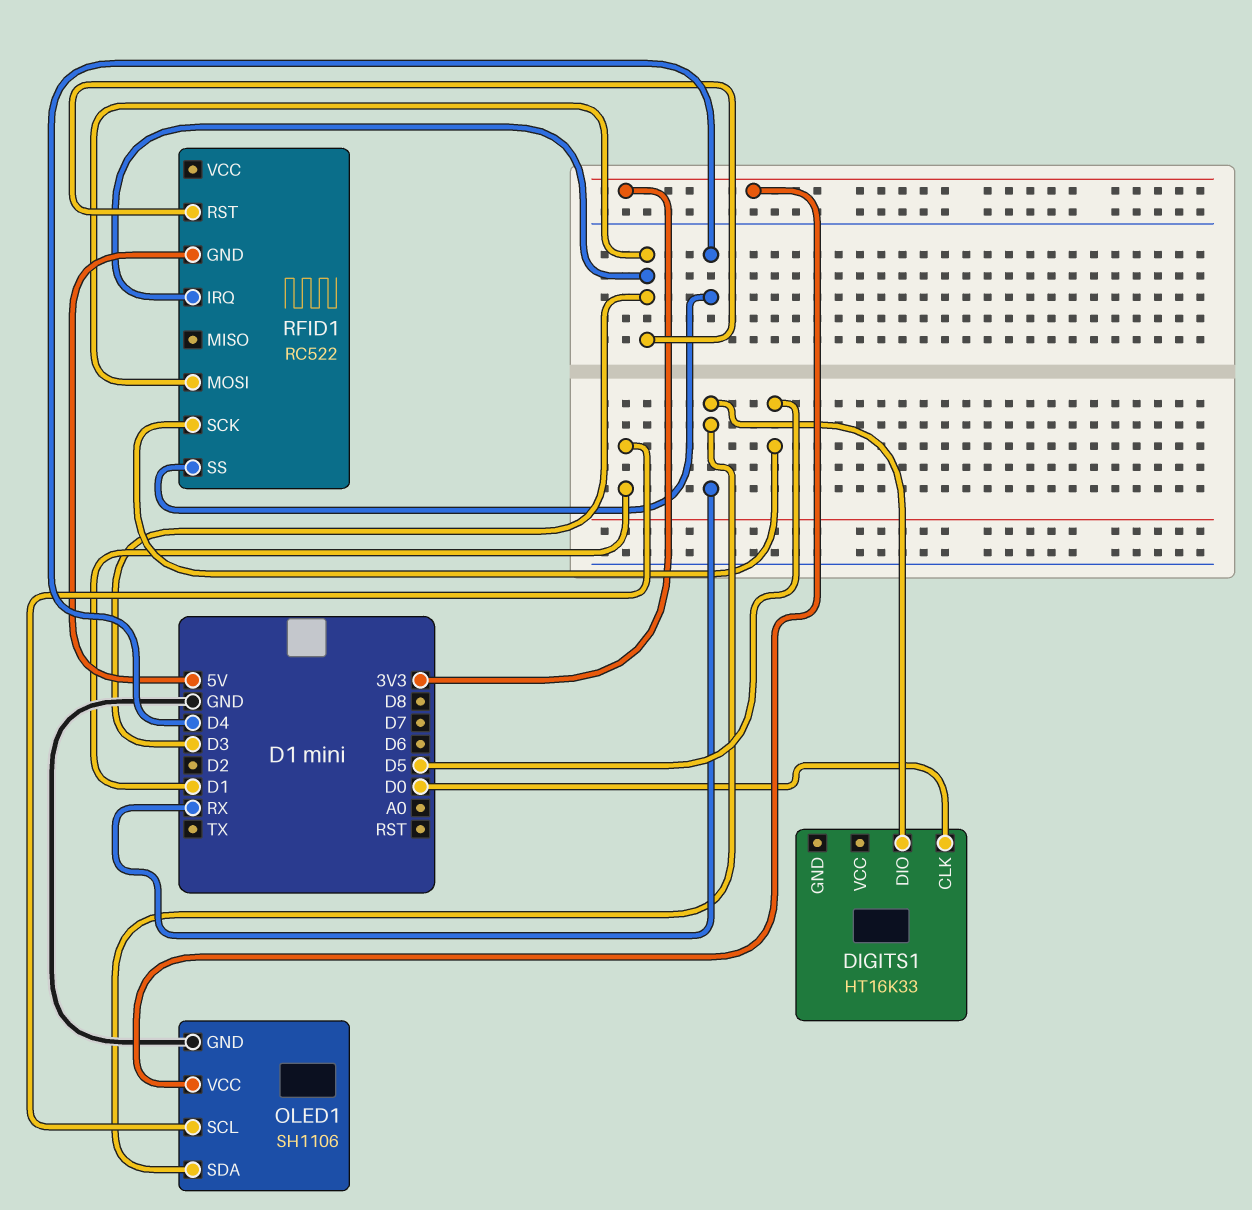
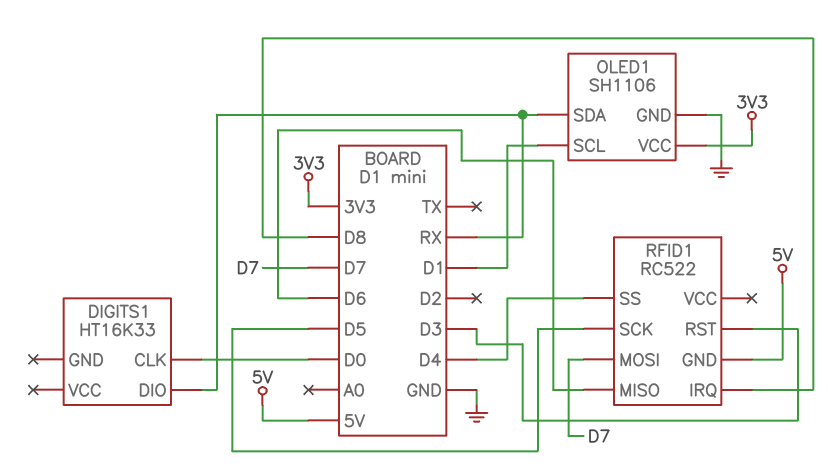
RFID1 pin IRQ: D3 -> D8
RFID1 pin MISO: none -> D6
RFID1 pin MOSI: D3 -> D7

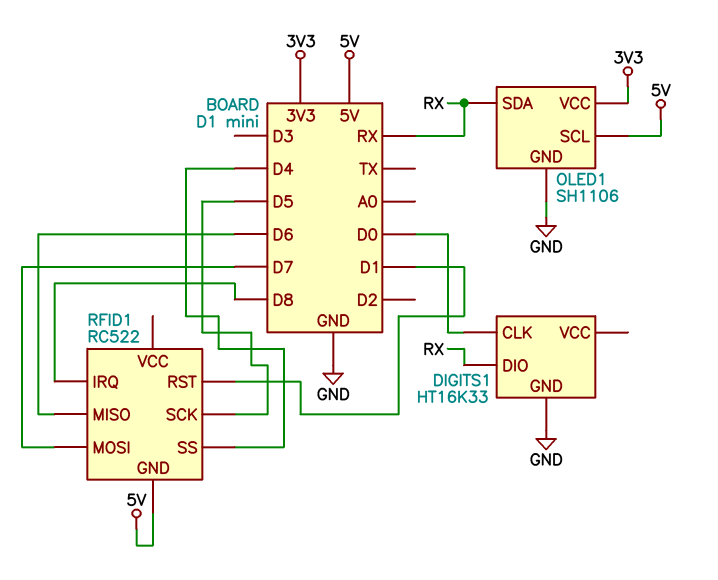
DIGITS1 pin GND: none -> GND
OLED1 pin SCL: D1 -> 5V
RFID1 pin RST: D3 -> D1

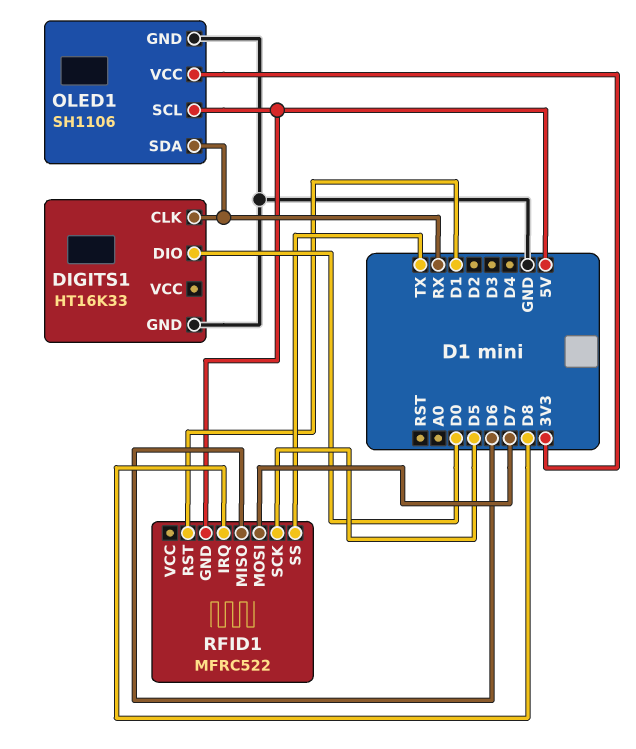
DIGITS1 pin CLK: D0 -> RX
DIGITS1 pin DIO: RX -> D0
RFID1: RC522 -> MFRC522
RFID1 pin SS: D4 -> TX

